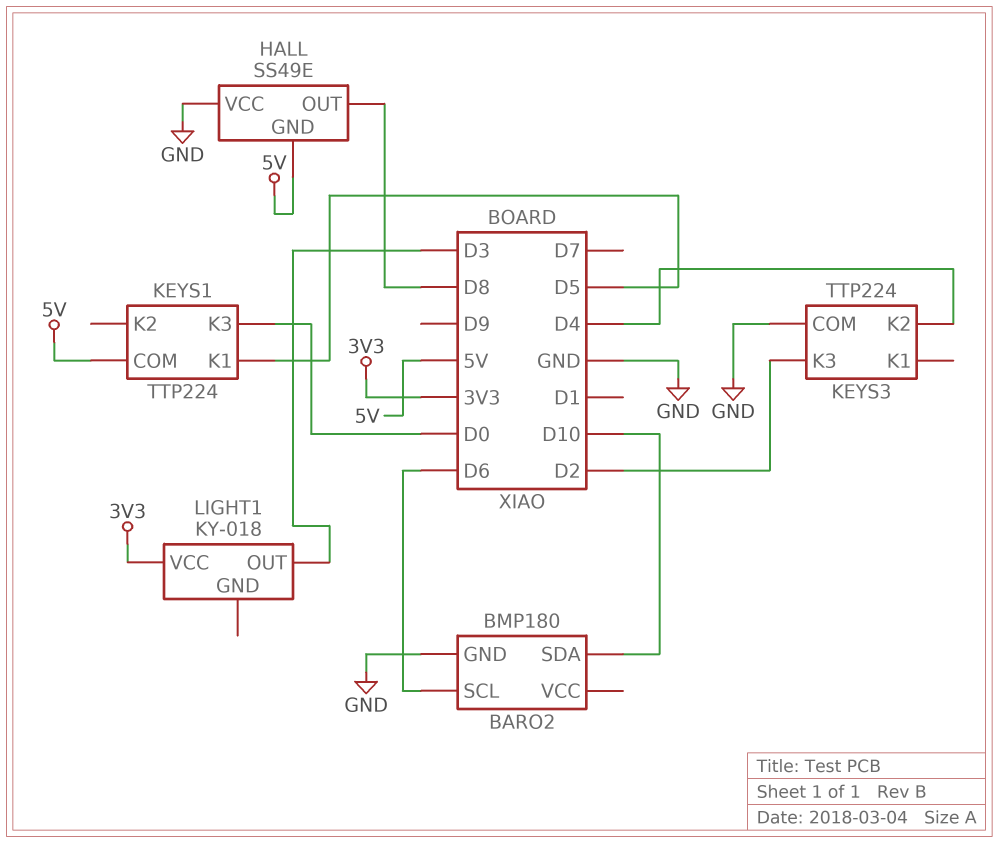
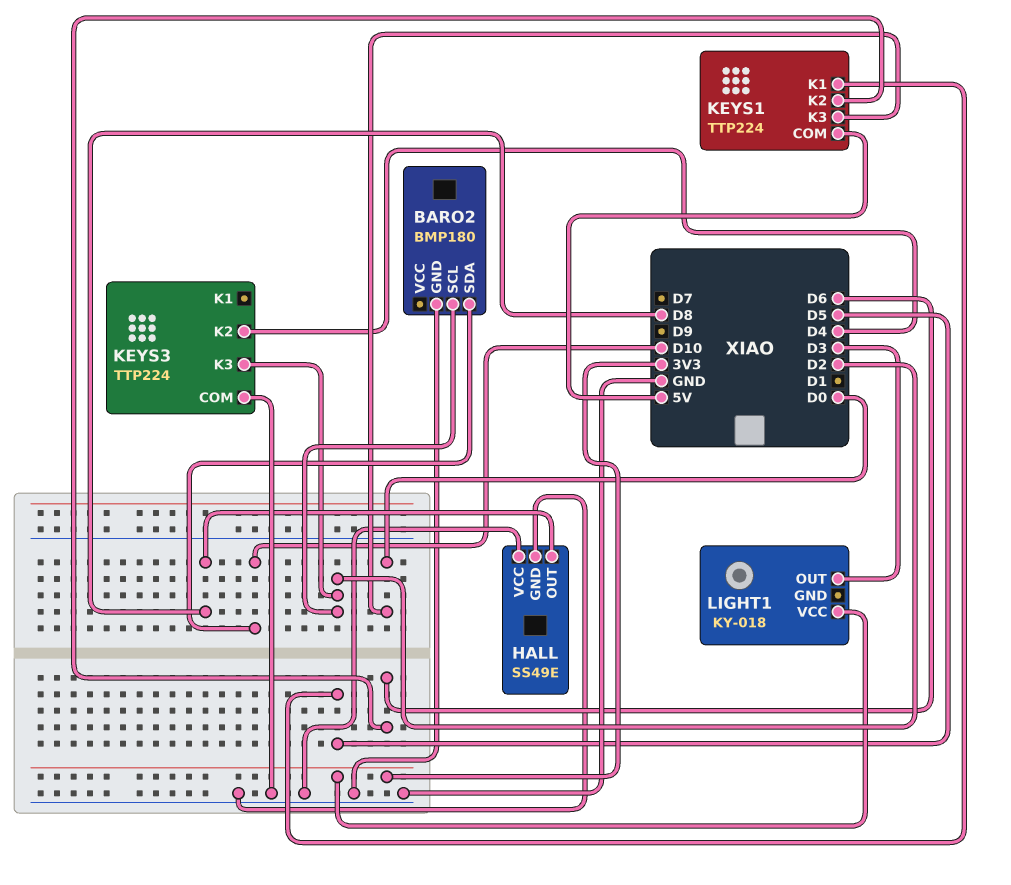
BARO2 pin SCL: D6 -> D2
HALL pin GND: 5V -> GND
KEYS1 pin K2: none -> D6

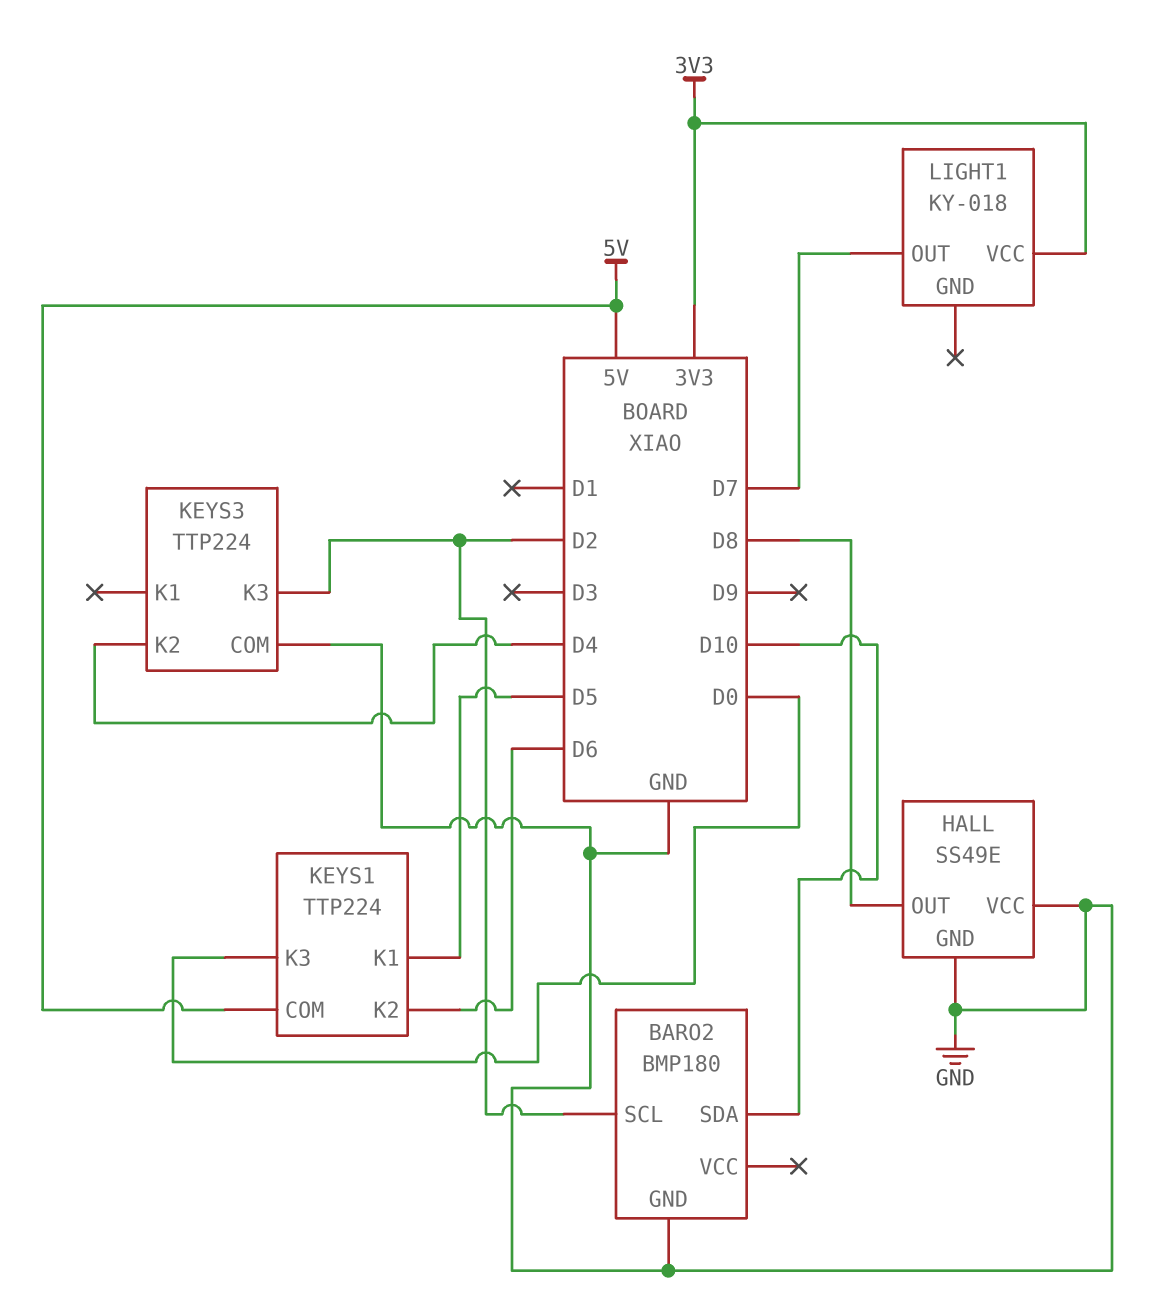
LIGHT1 pin OUT: D3 -> D7

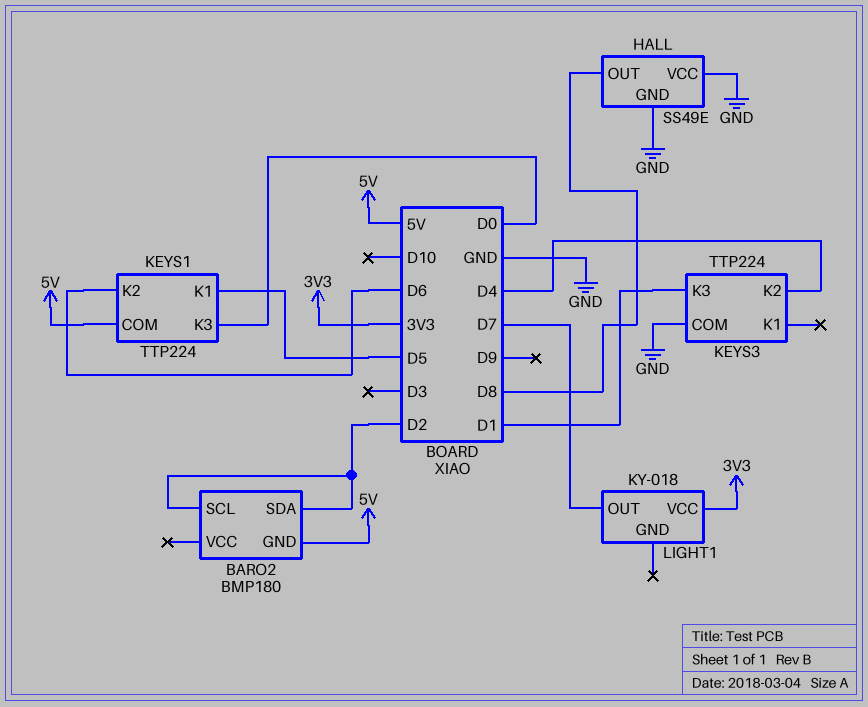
BARO2 pin GND: GND -> 5V
BARO2 pin SDA: D10 -> D2
KEYS3 pin K3: D2 -> D1

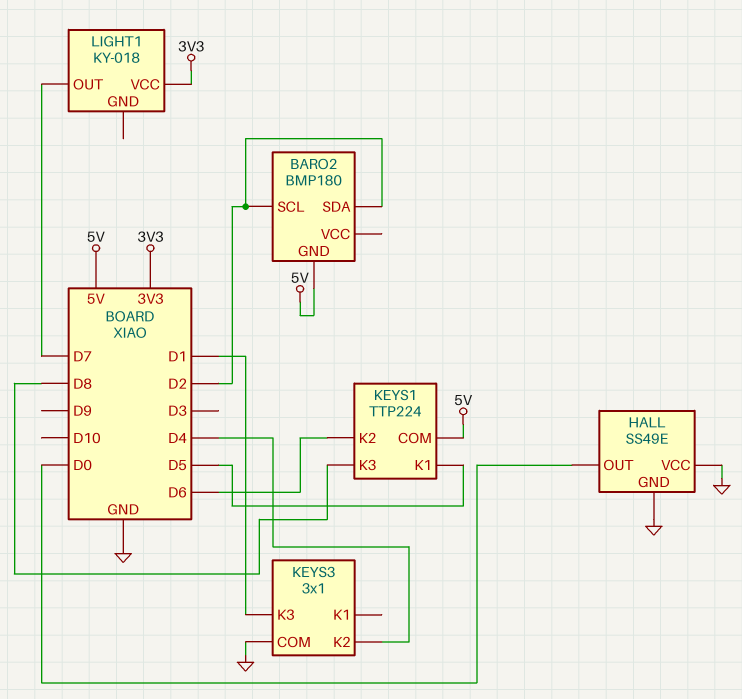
HALL pin OUT: D8 -> D0
KEYS1 pin K3: D0 -> D8
KEYS3: TTP224 -> 3x1

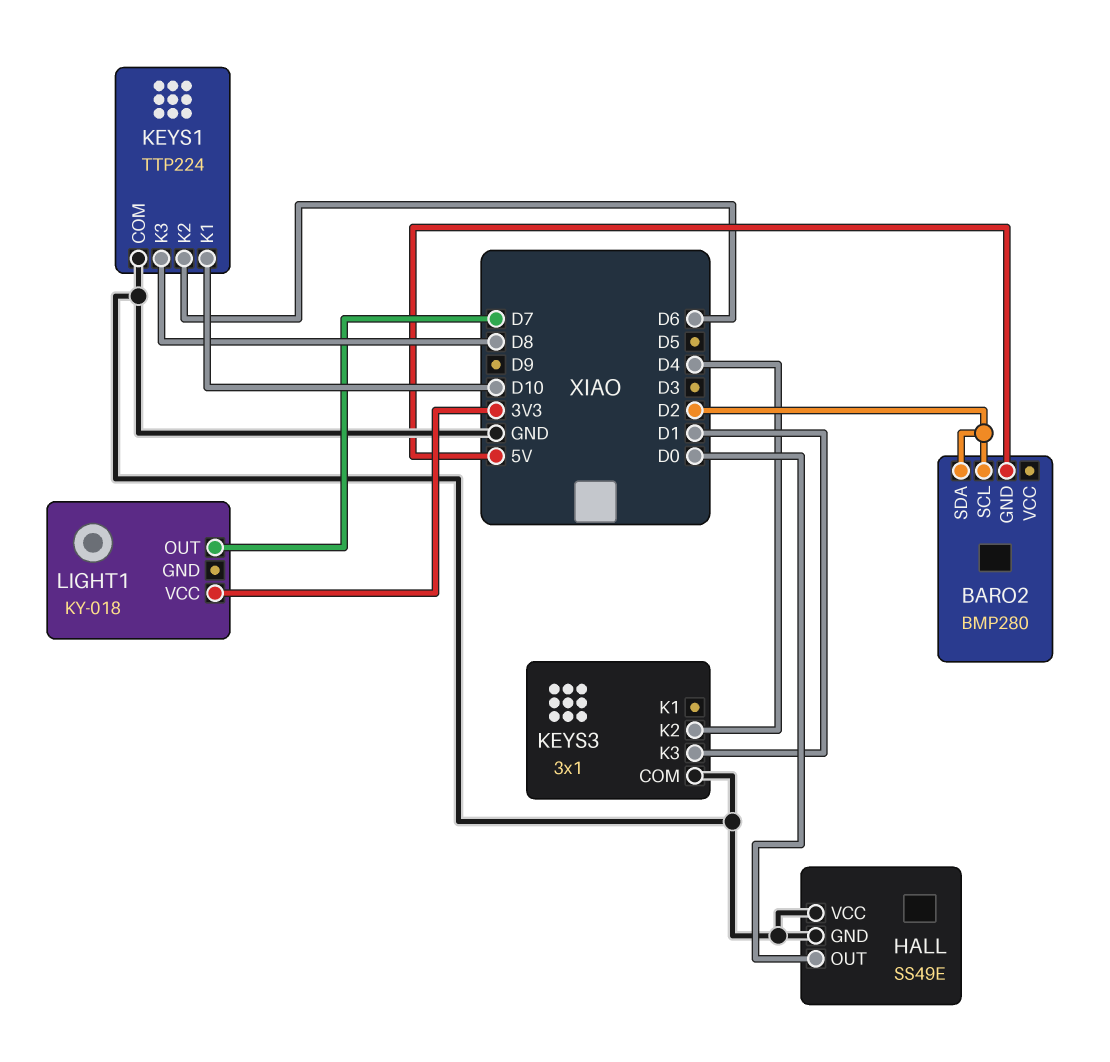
BARO2: BMP180 -> BMP280
KEYS1 pin COM: 5V -> GND
KEYS1 pin K1: D5 -> D10

